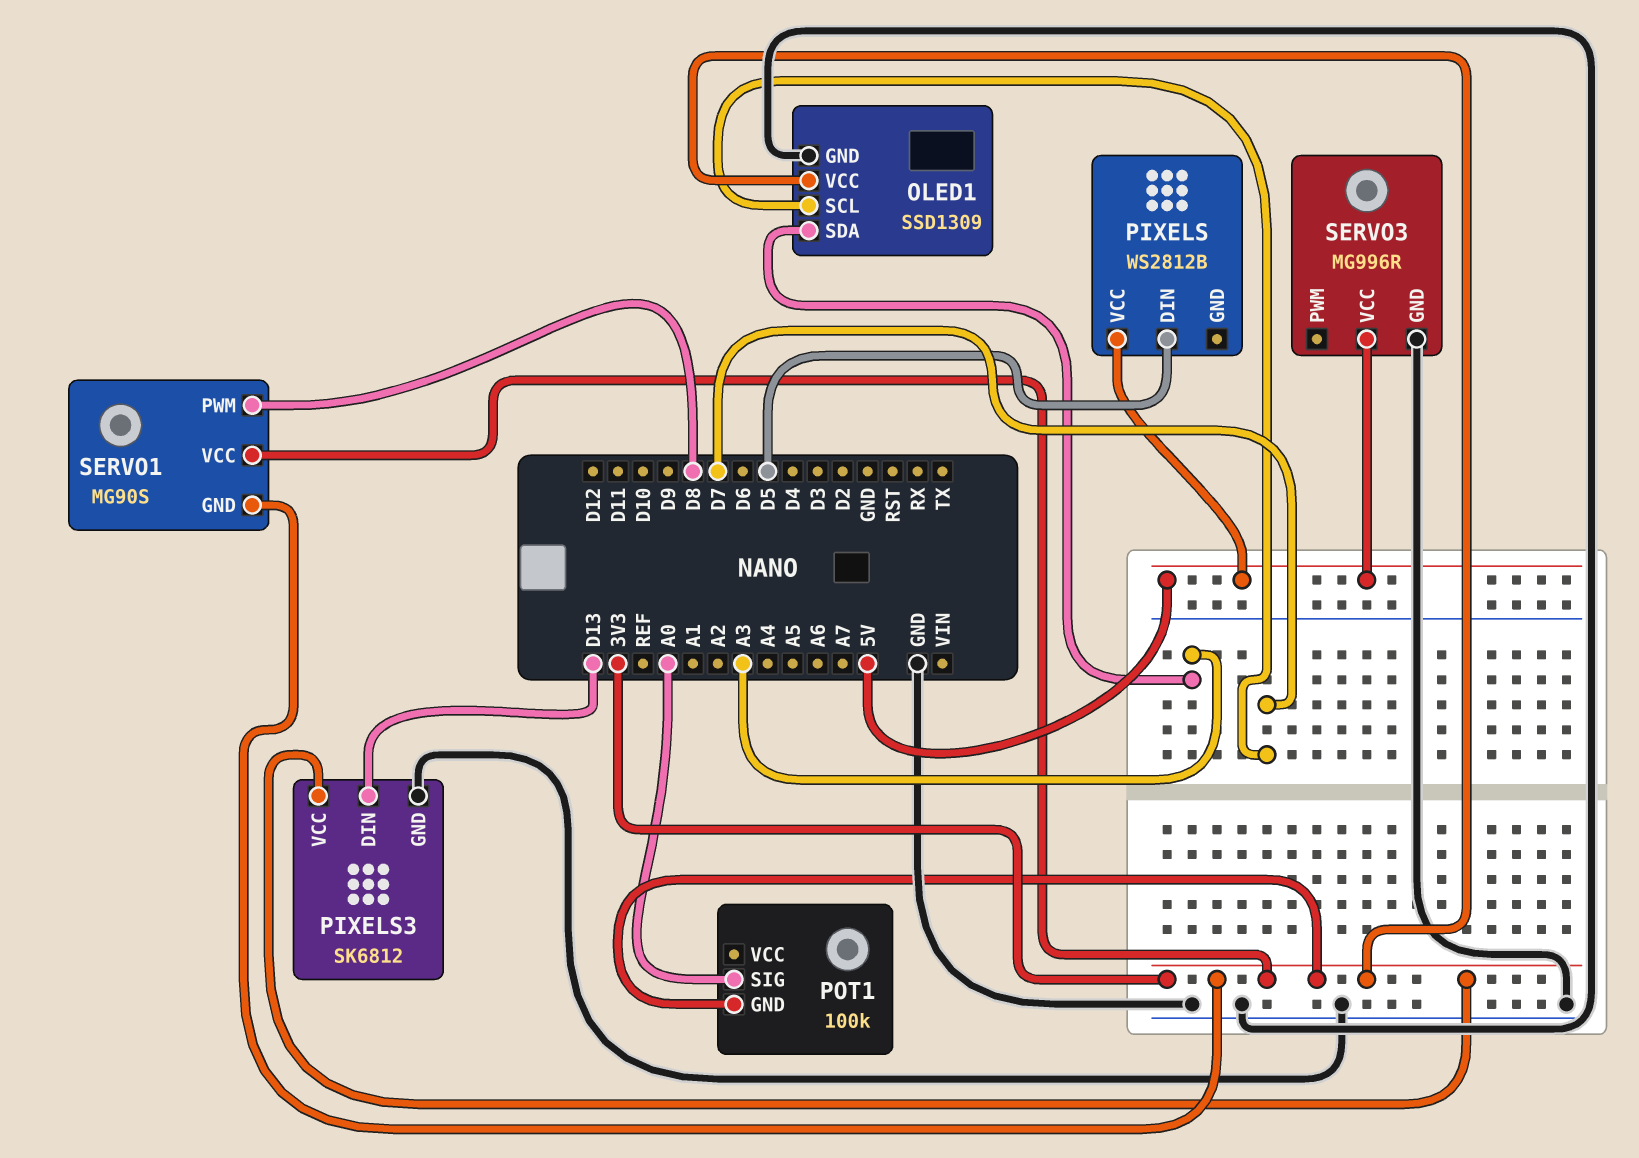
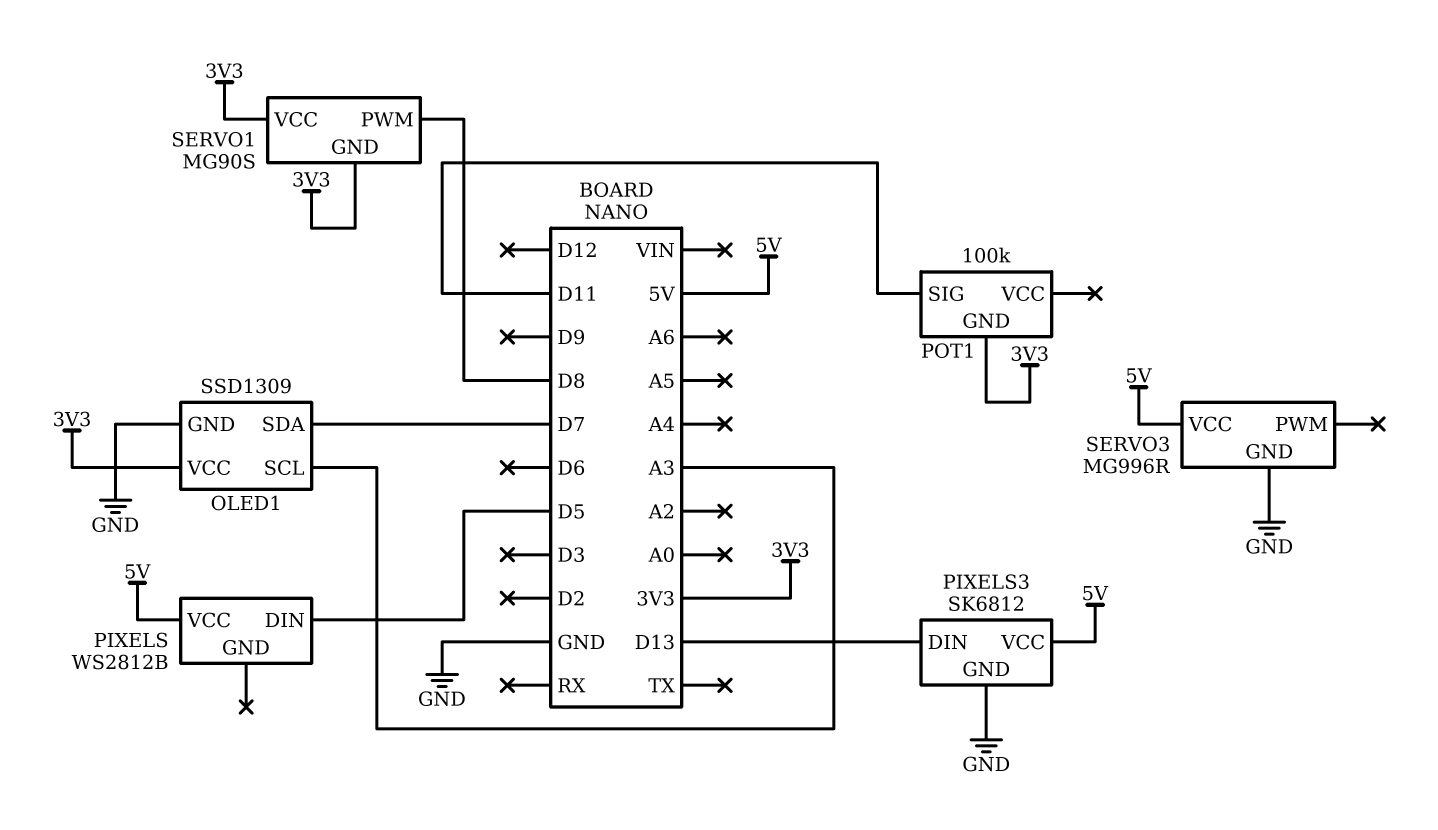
OLED1 pin SCL: D7 -> A3
OLED1 pin SDA: A3 -> D7
PIXELS3 pin VCC: 3V3 -> 5V
POT1 pin SIG: A0 -> D11

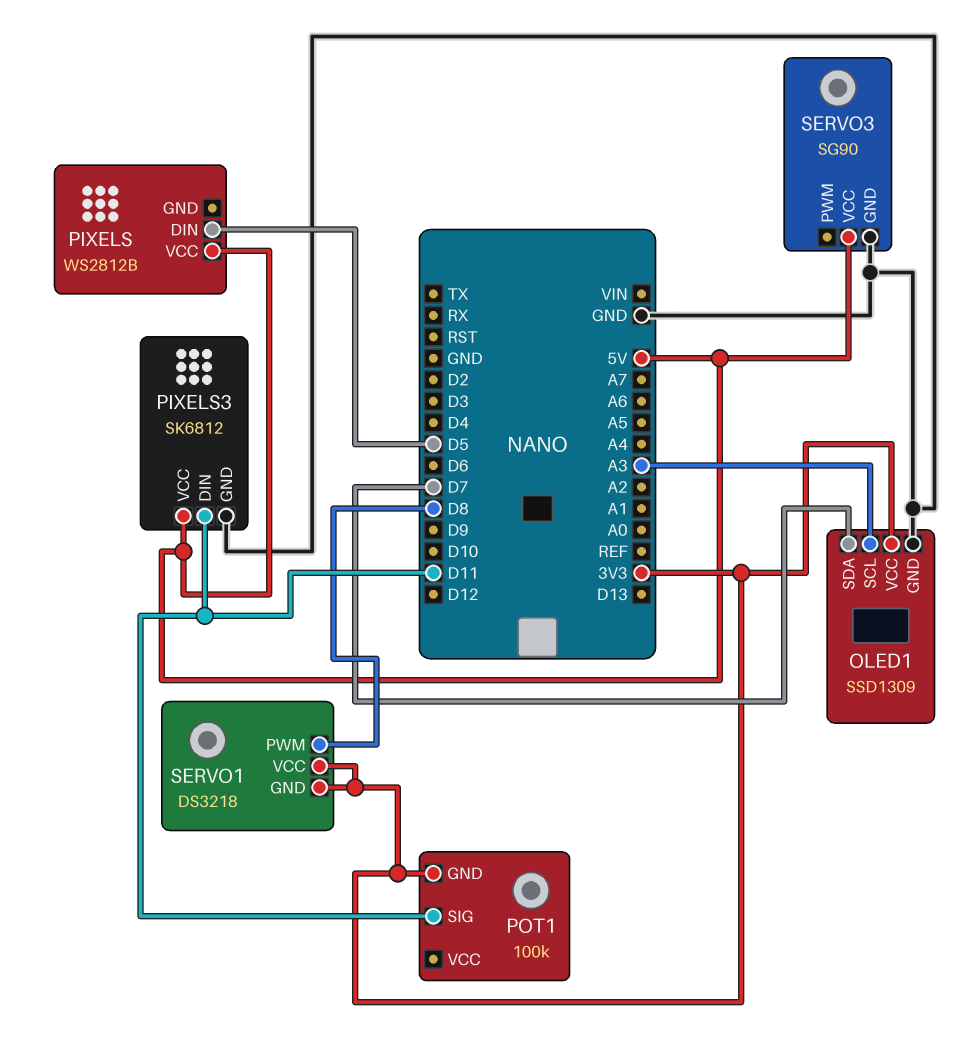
PIXELS3 pin DIN: D13 -> D11
SERVO1: MG90S -> DS3218
SERVO3: MG996R -> SG90

